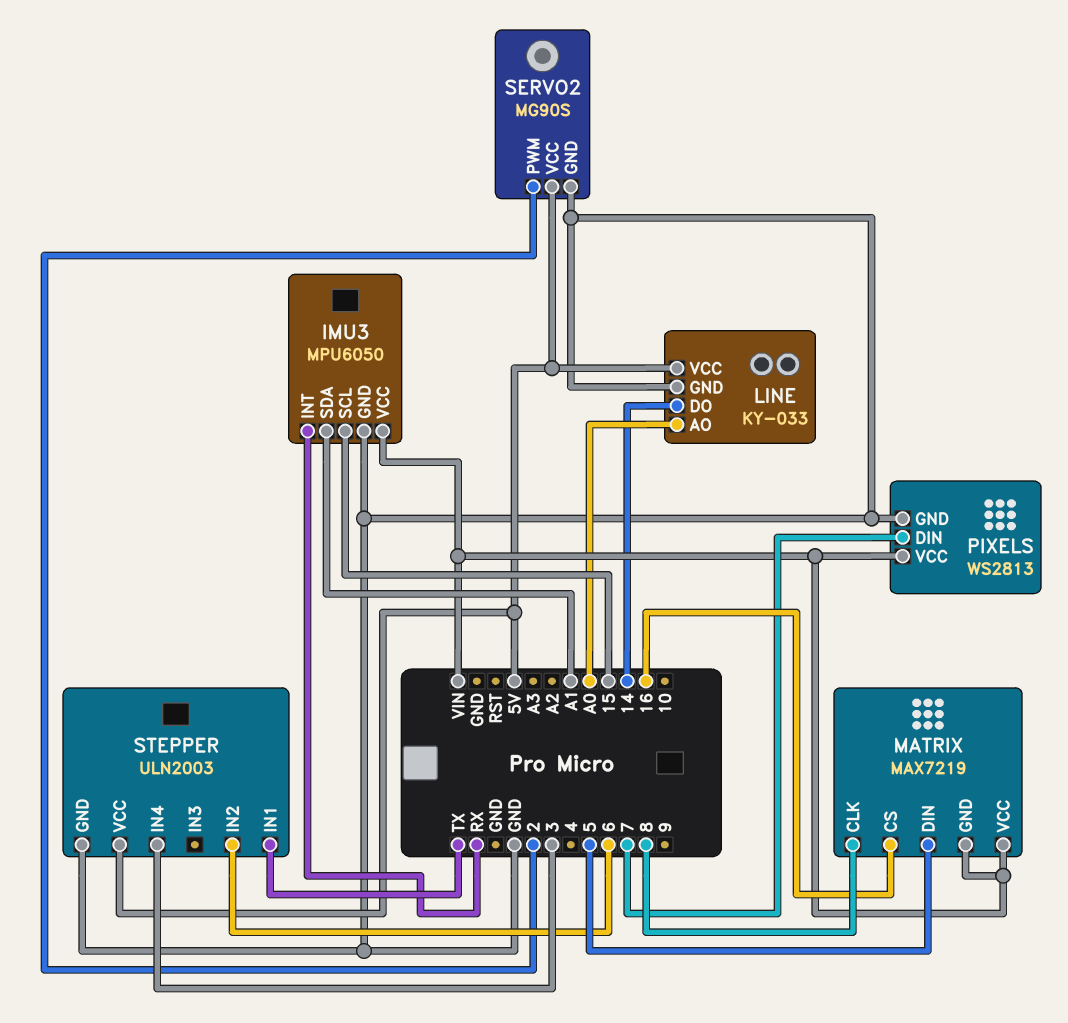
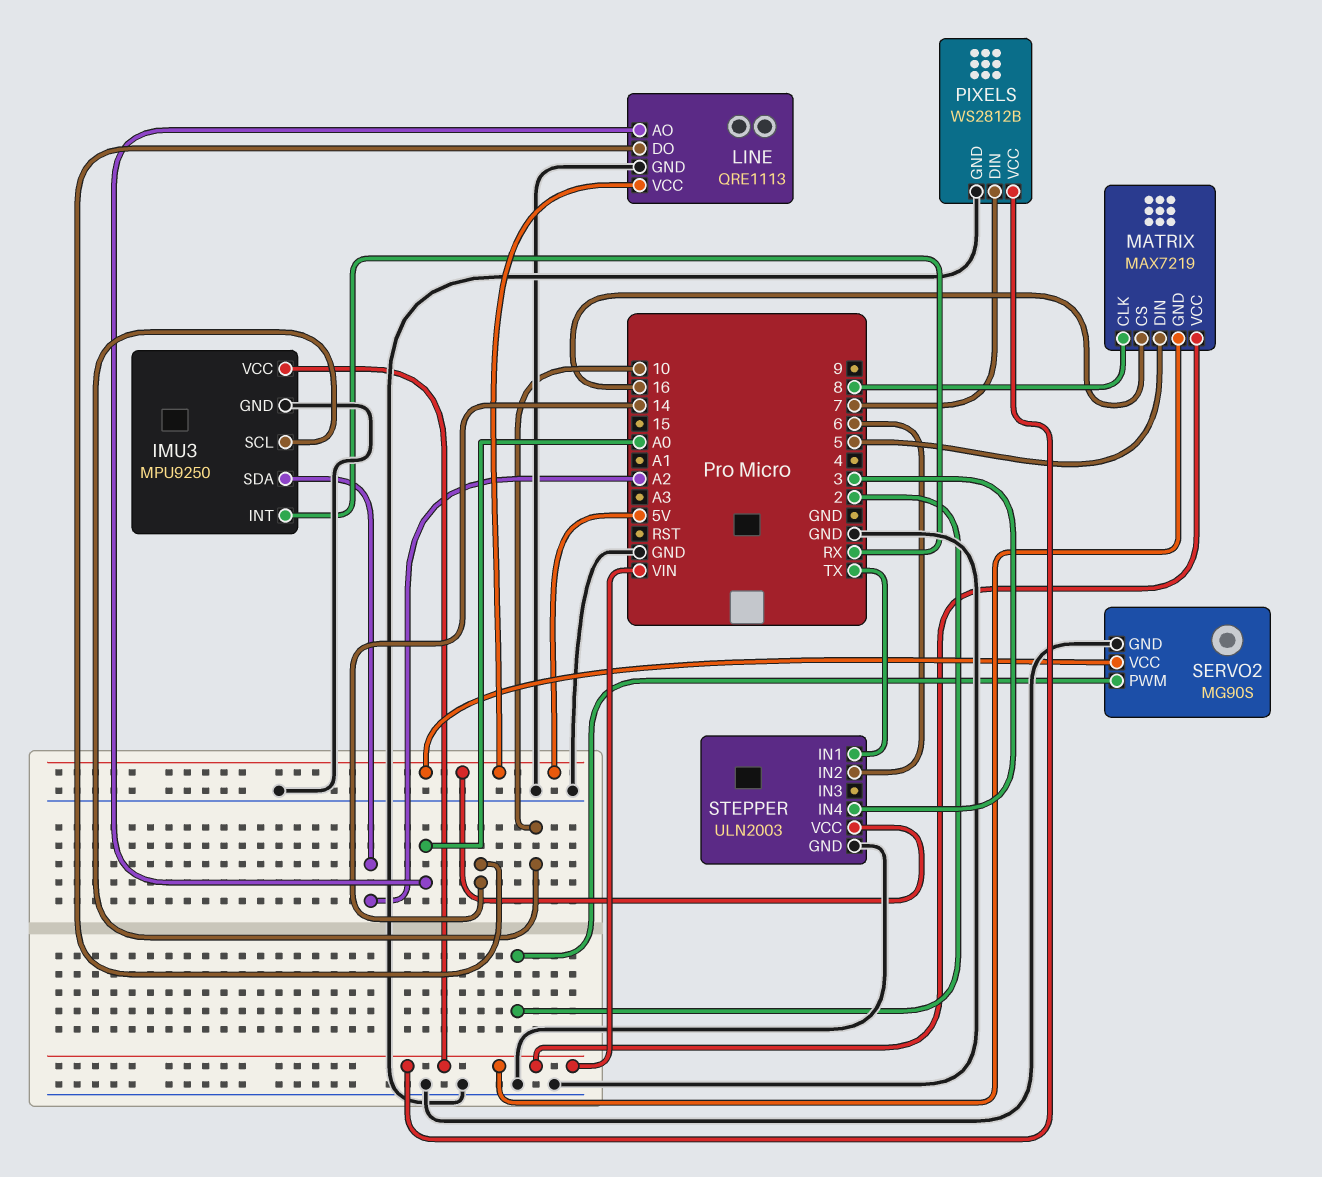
IMU3: MPU6050 -> MPU9250
IMU3 pin SCL: 15 -> 10
IMU3 pin SDA: A1 -> A2
LINE: KY-033 -> QRE1113
PIXELS: WS2813 -> WS2812B

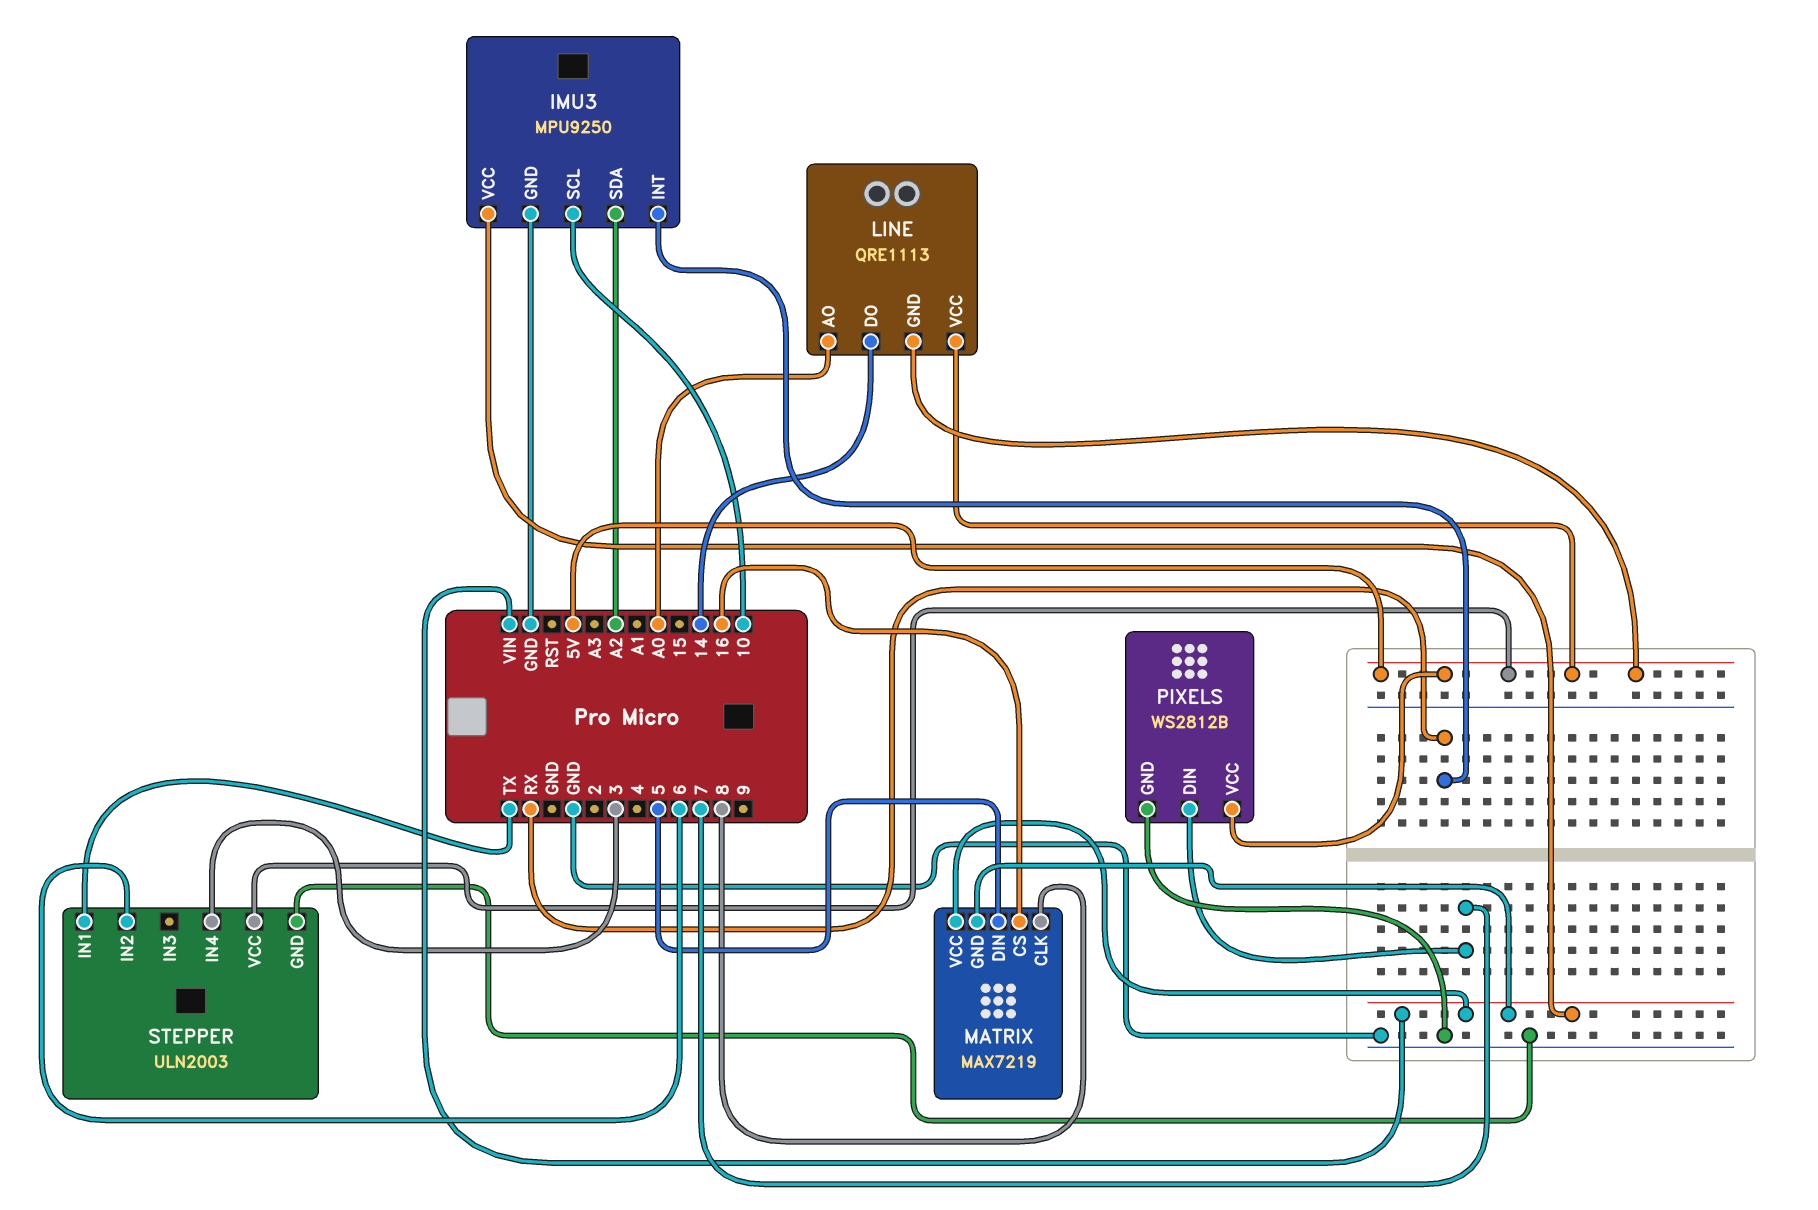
LINE pin GND: GND -> 5V
PIXELS pin VCC: VIN -> 5V
SERVO2: MG90S -> none
SERVO2 pin GND: GND -> none
SERVO2 pin PWM: 2 -> none
SERVO2 pin VCC: 5V -> none

